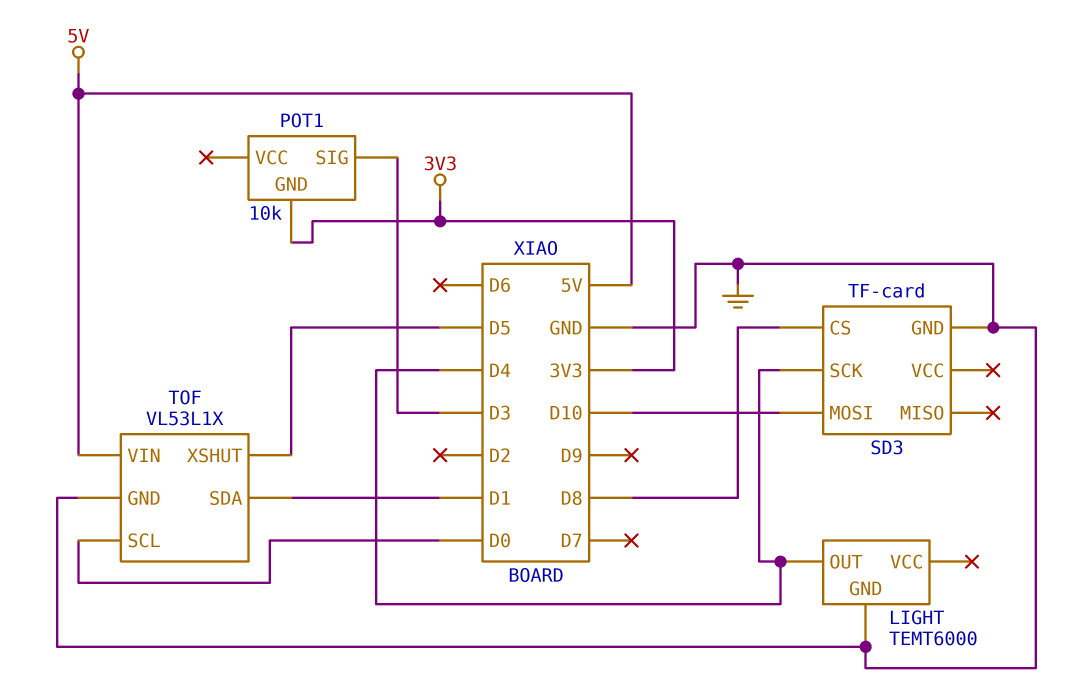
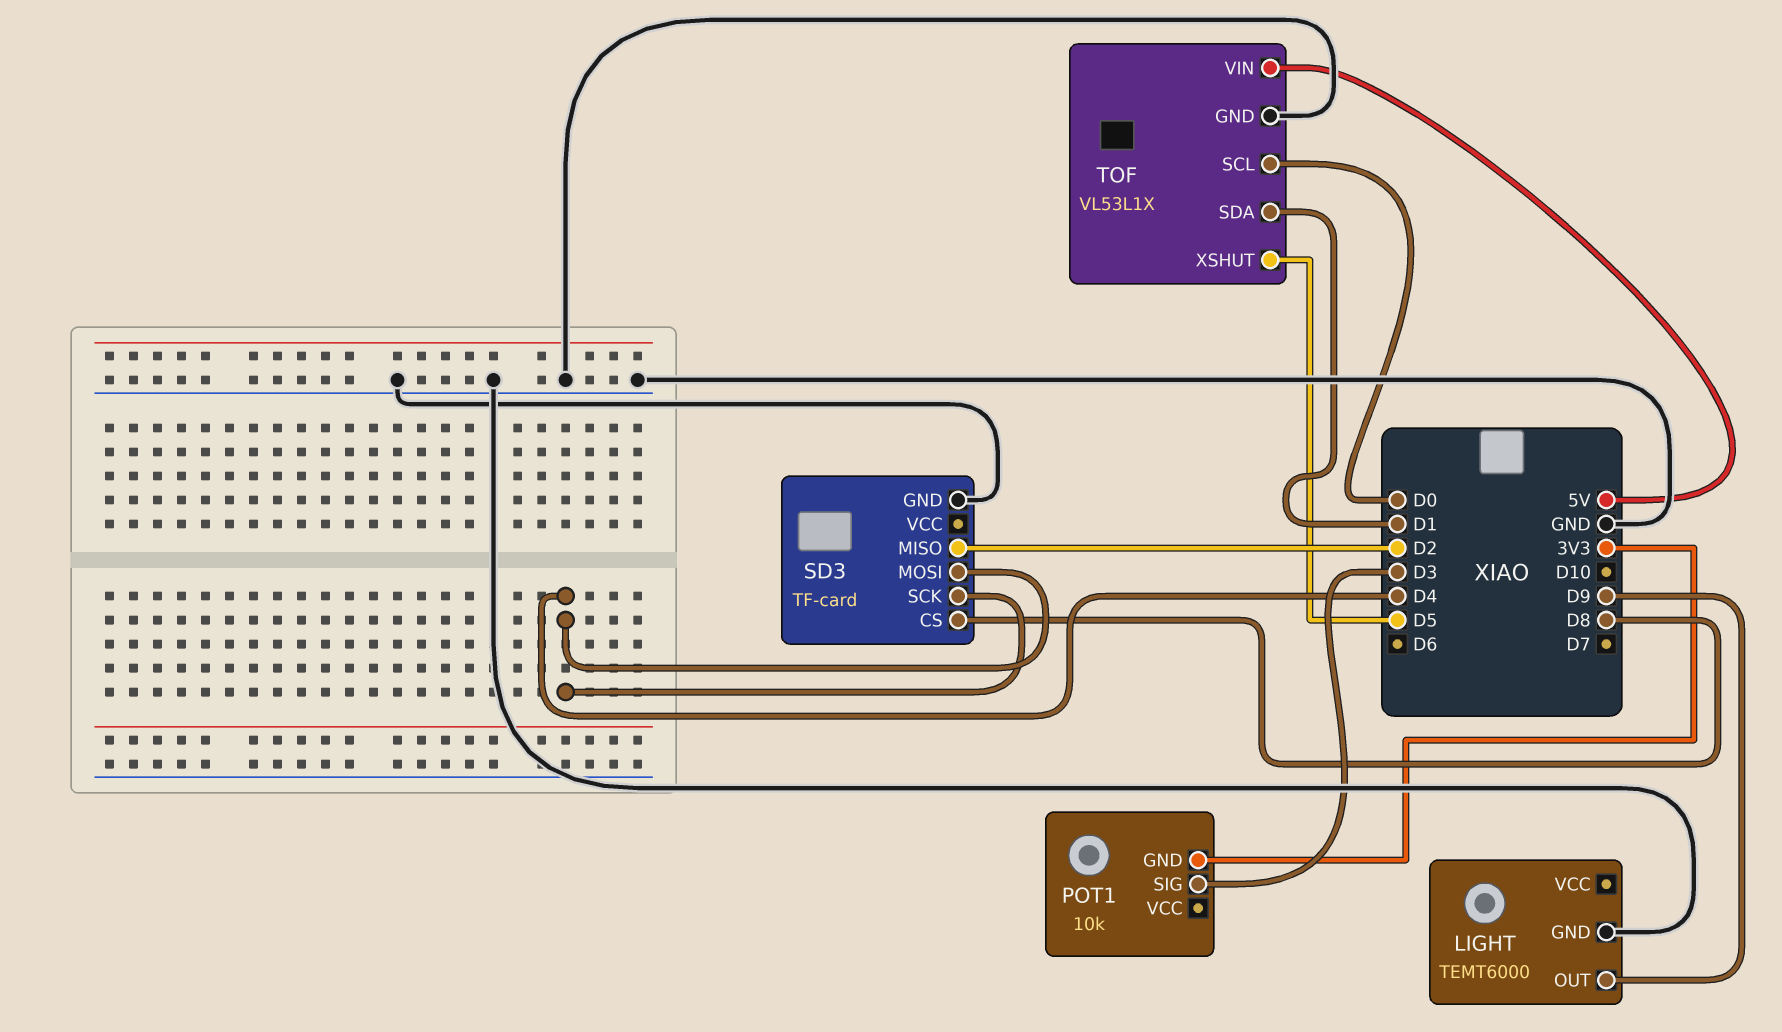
LIGHT pin OUT: D4 -> D9
SD3 pin MISO: none -> D2
SD3 pin MOSI: D10 -> D4

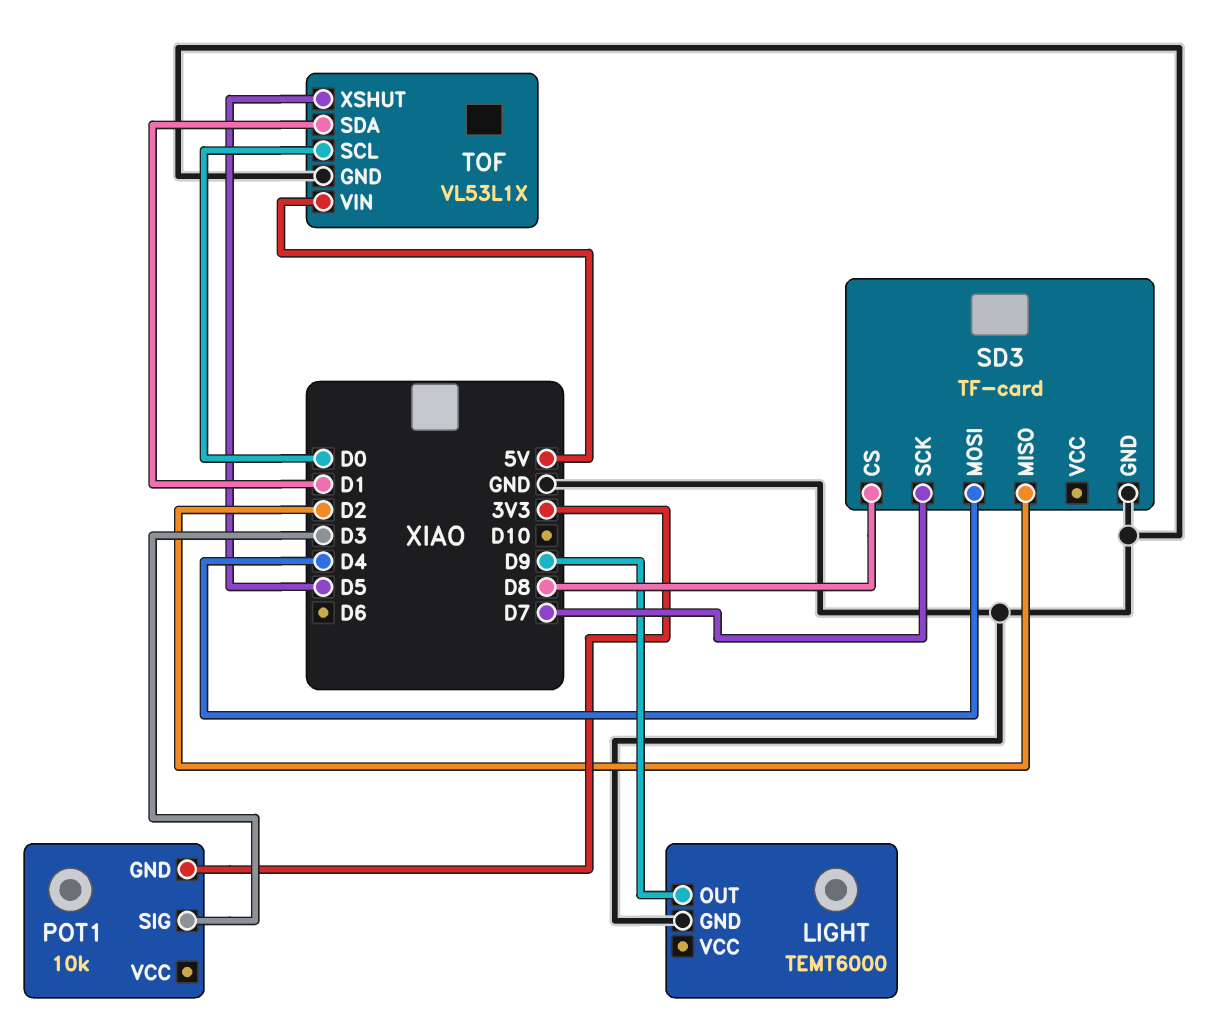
SD3 pin SCK: D4 -> D7

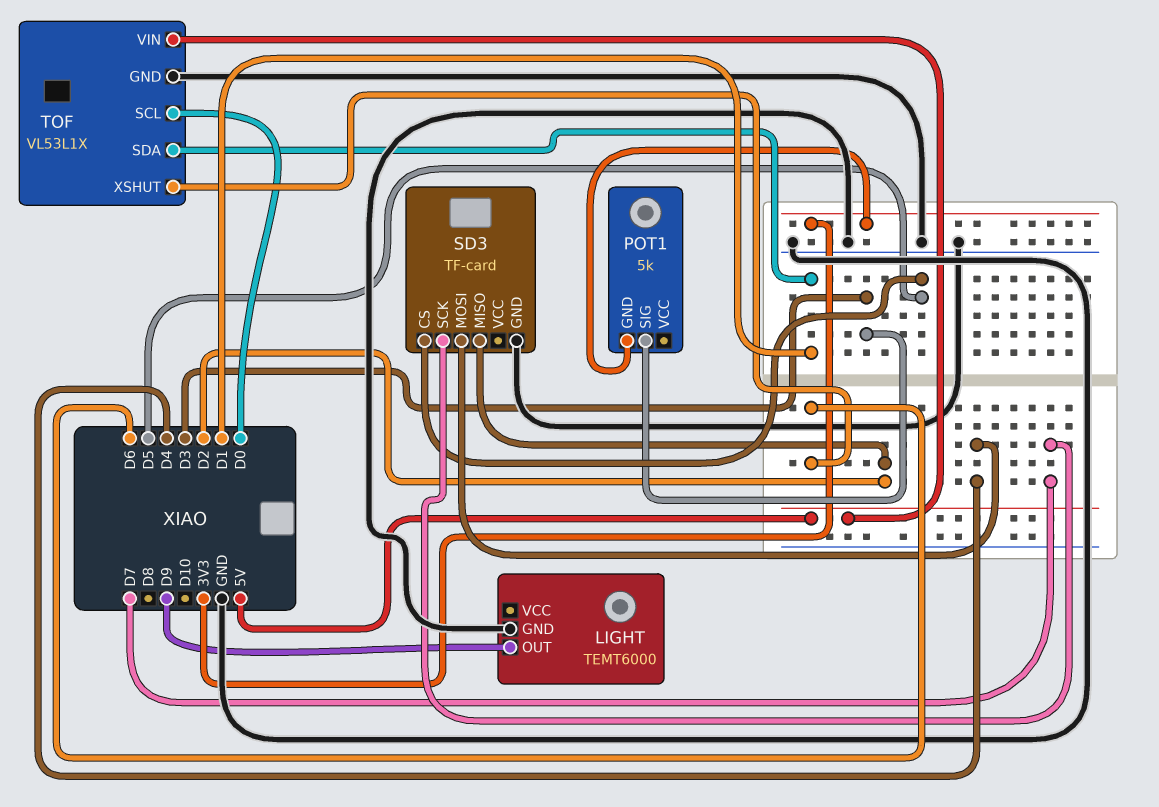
POT1: 10k -> 5k
SD3 pin CS: D8 -> D5
TOF pin XSHUT: D5 -> D6

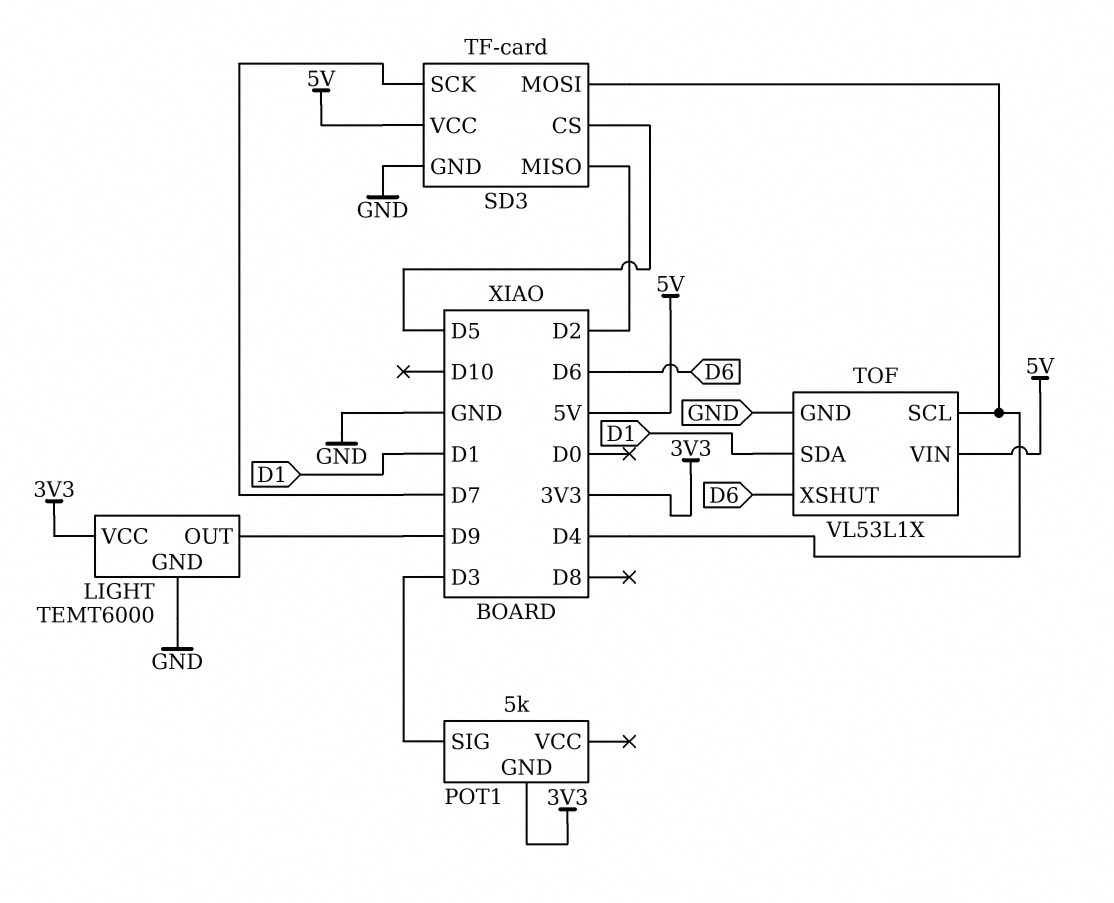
LIGHT pin VCC: none -> 3V3
SD3 pin VCC: none -> 5V
TOF pin SCL: D0 -> D4

